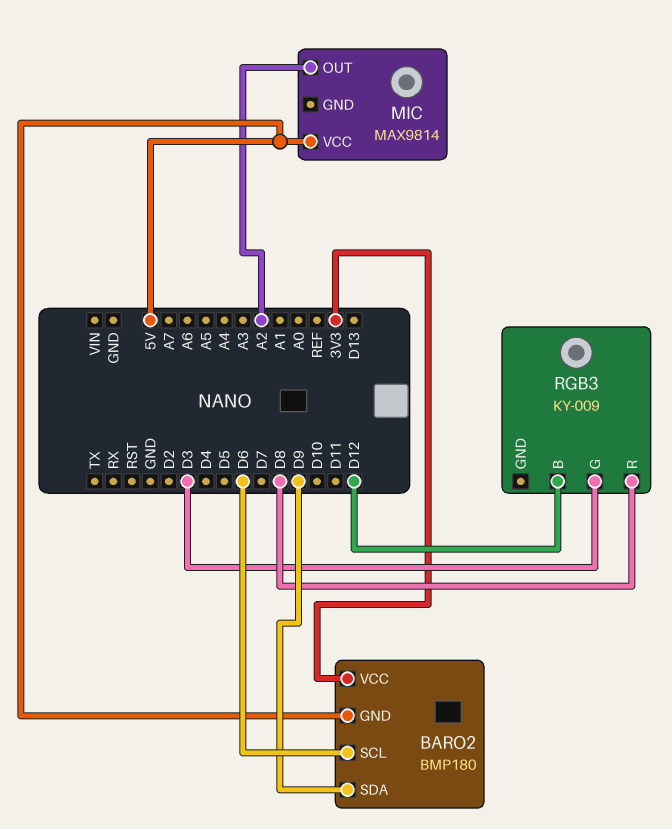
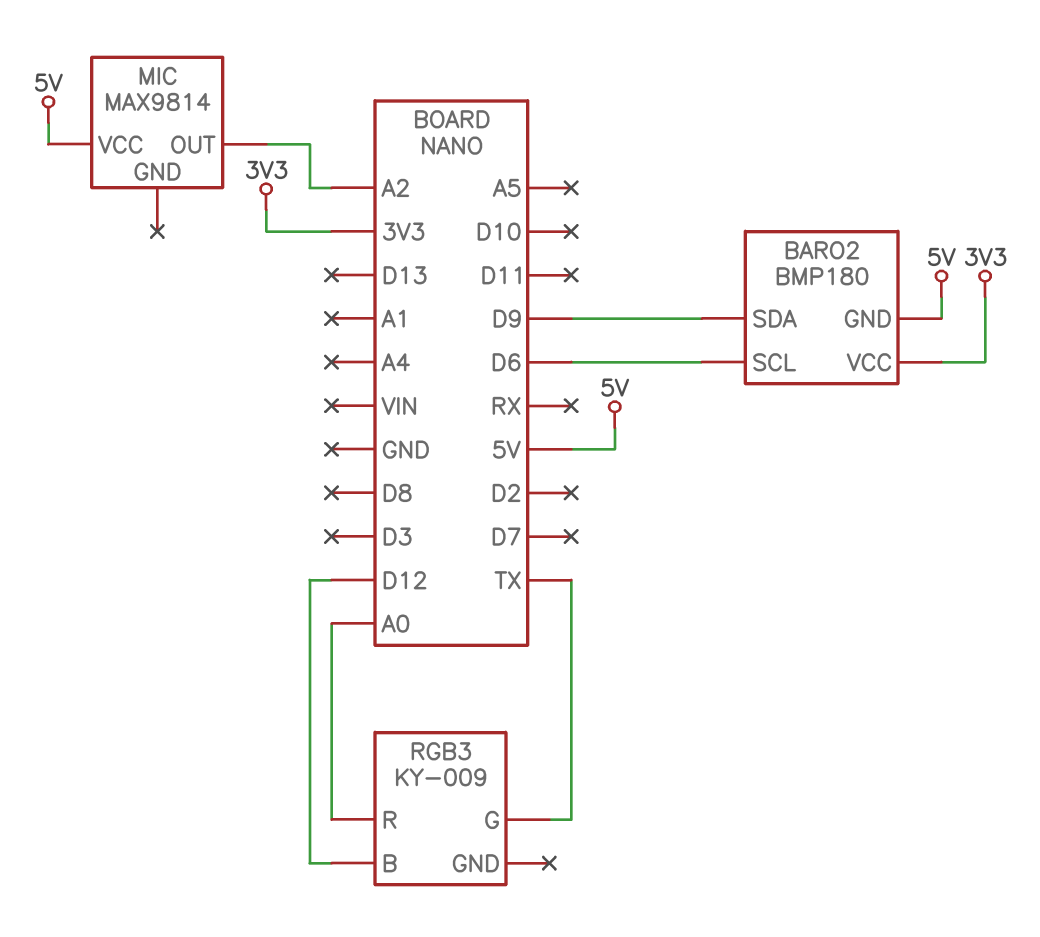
RGB3 pin G: D3 -> TX
RGB3 pin R: D8 -> A0

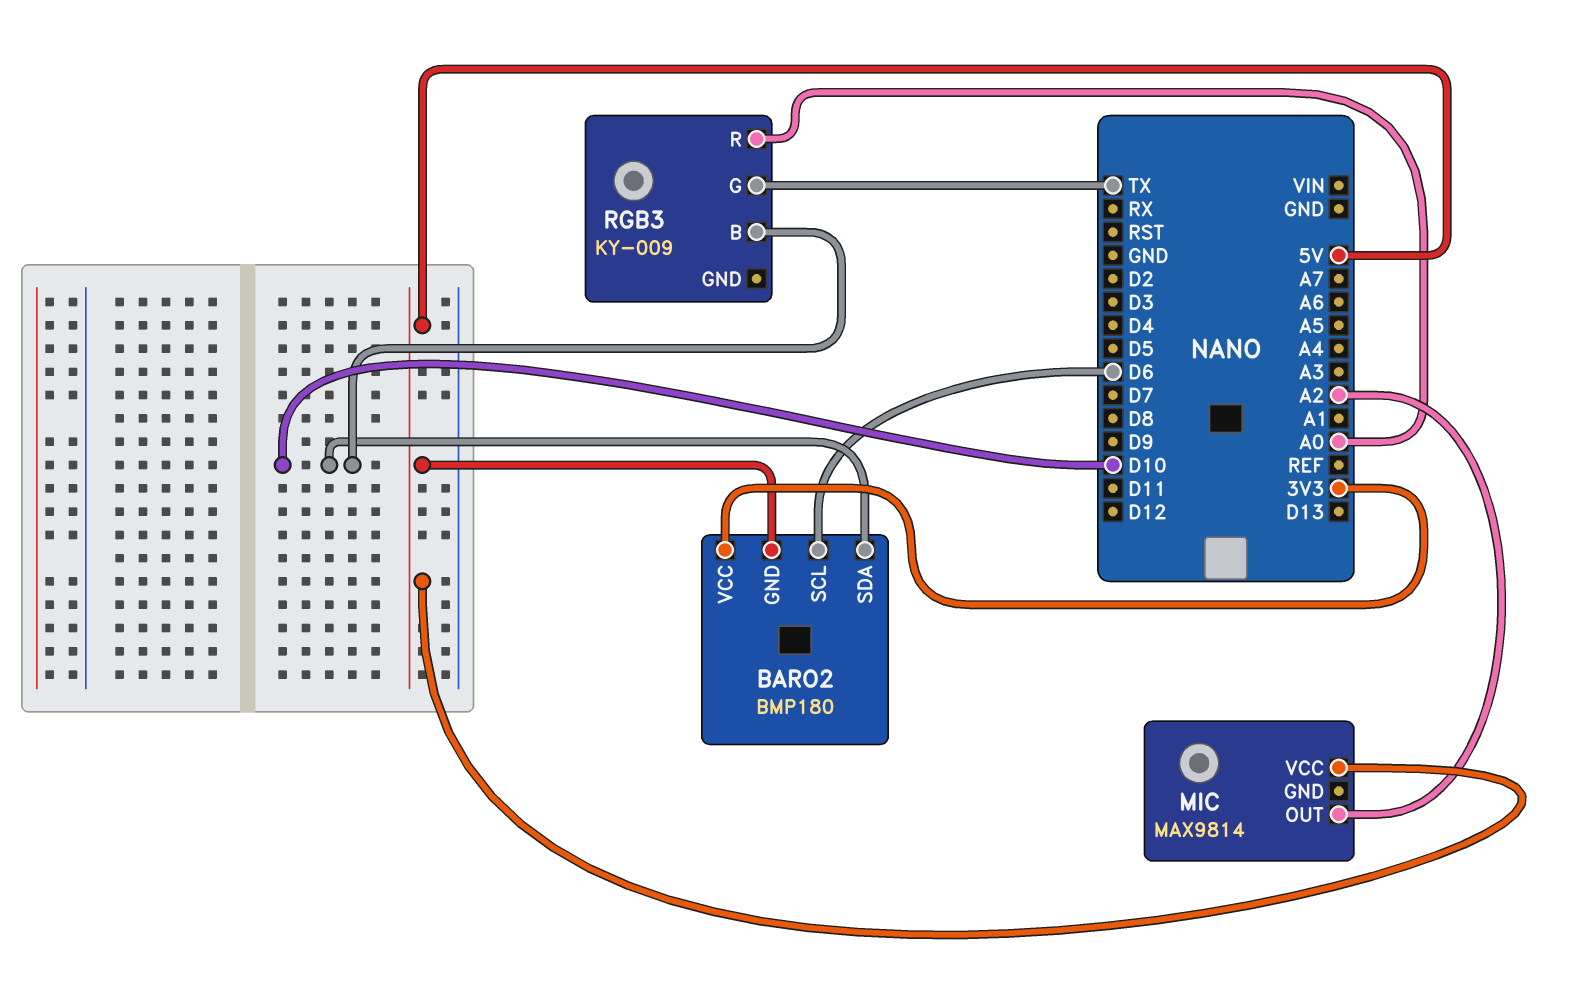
BARO2 pin SDA: D9 -> D10
RGB3 pin B: D12 -> D10

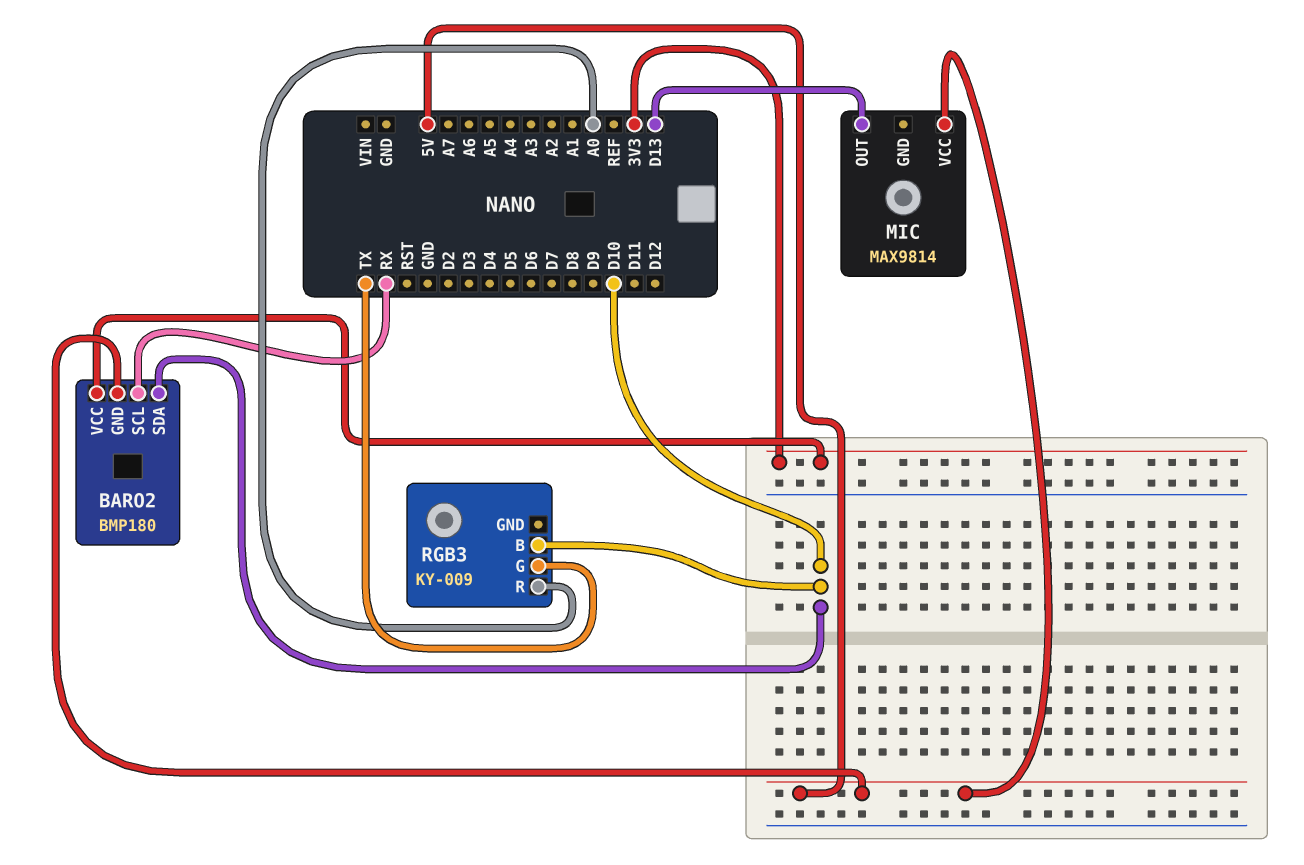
BARO2 pin SCL: D6 -> RX
MIC pin OUT: A2 -> D13

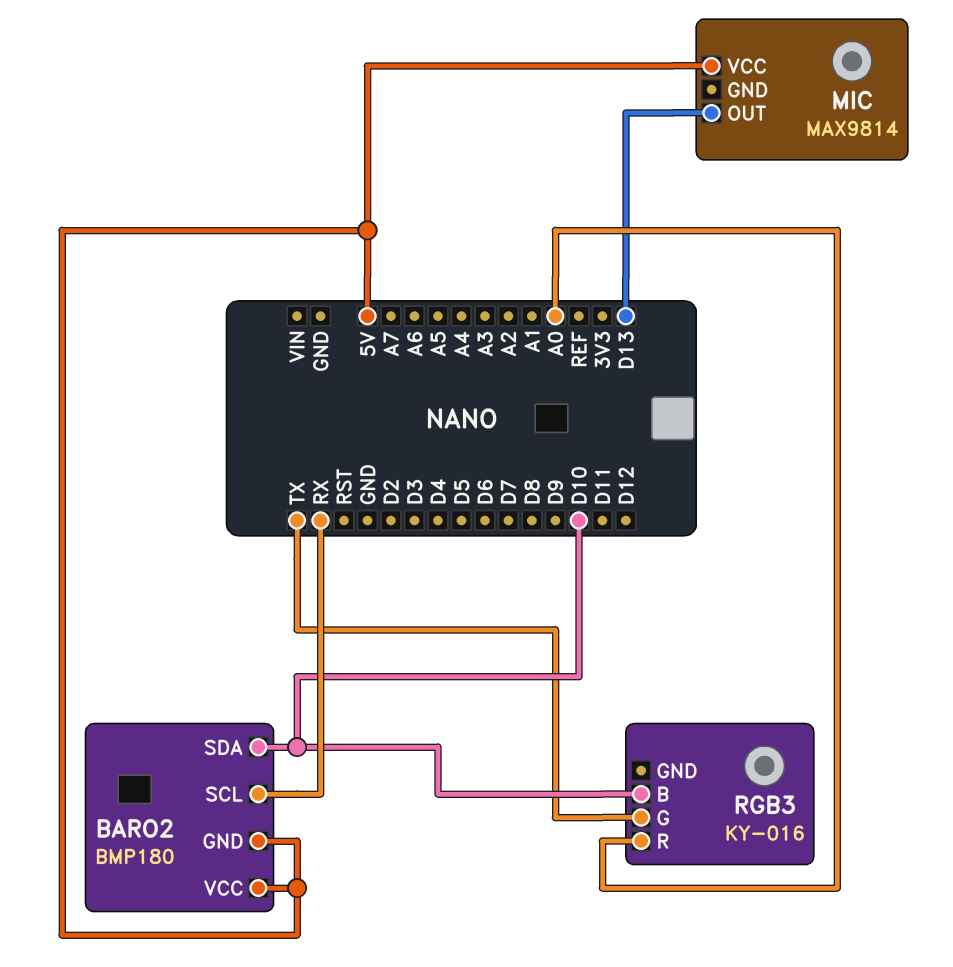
BARO2 pin VCC: 3V3 -> 5V
RGB3: KY-009 -> KY-016

